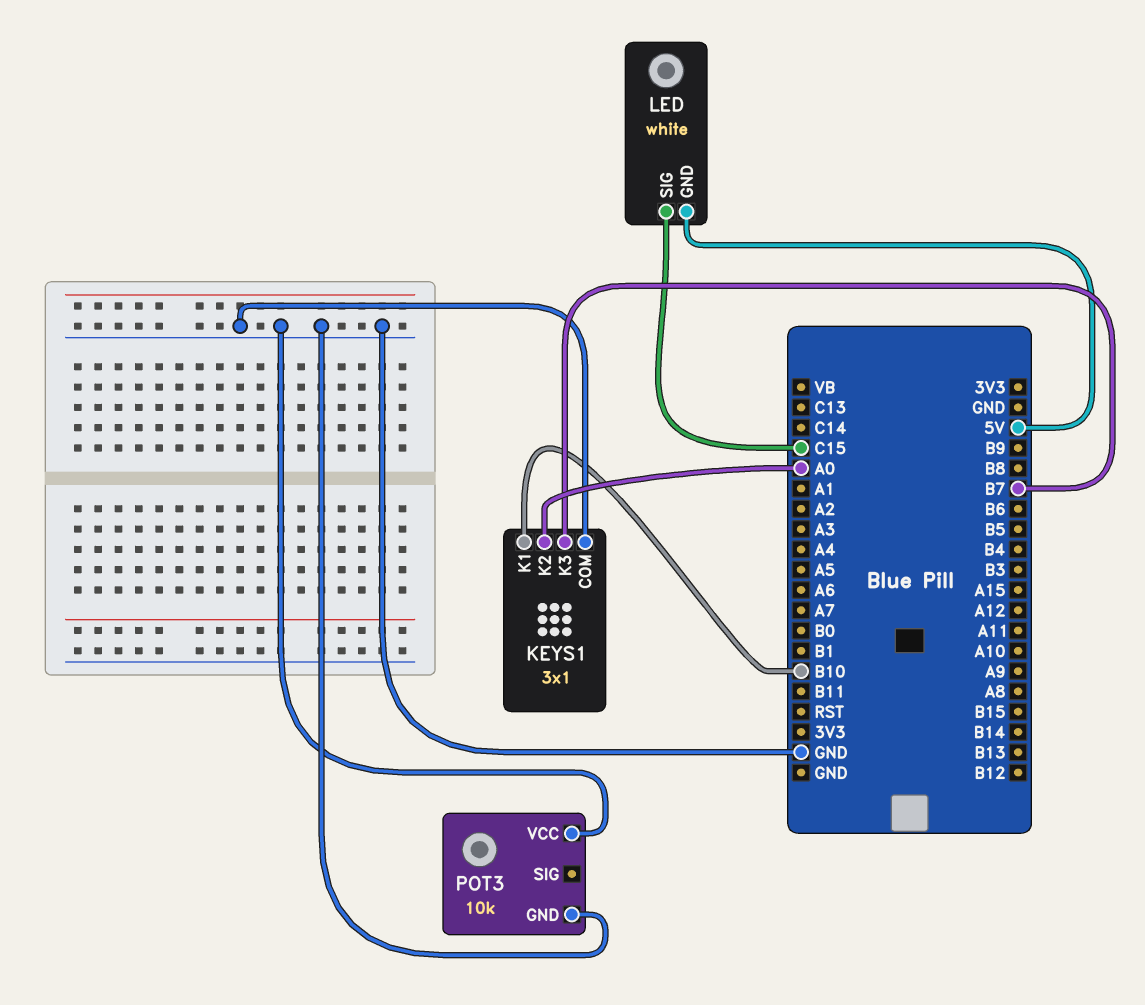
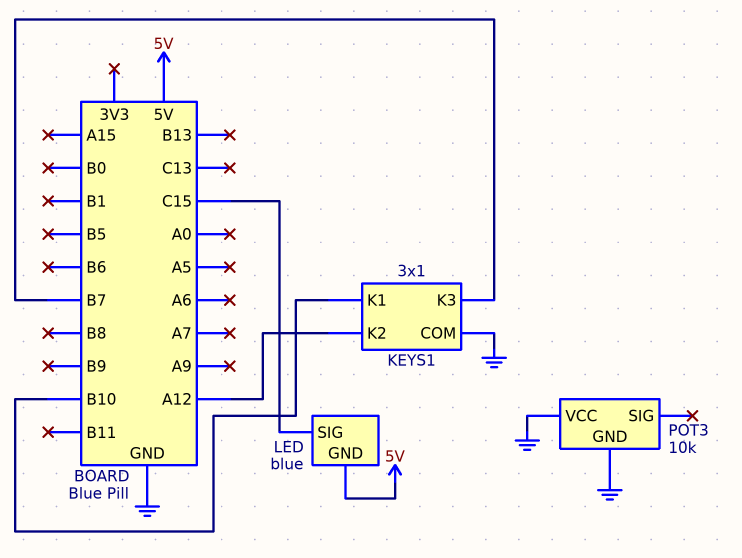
KEYS1 pin K2: A0 -> A12
LED: white -> blue

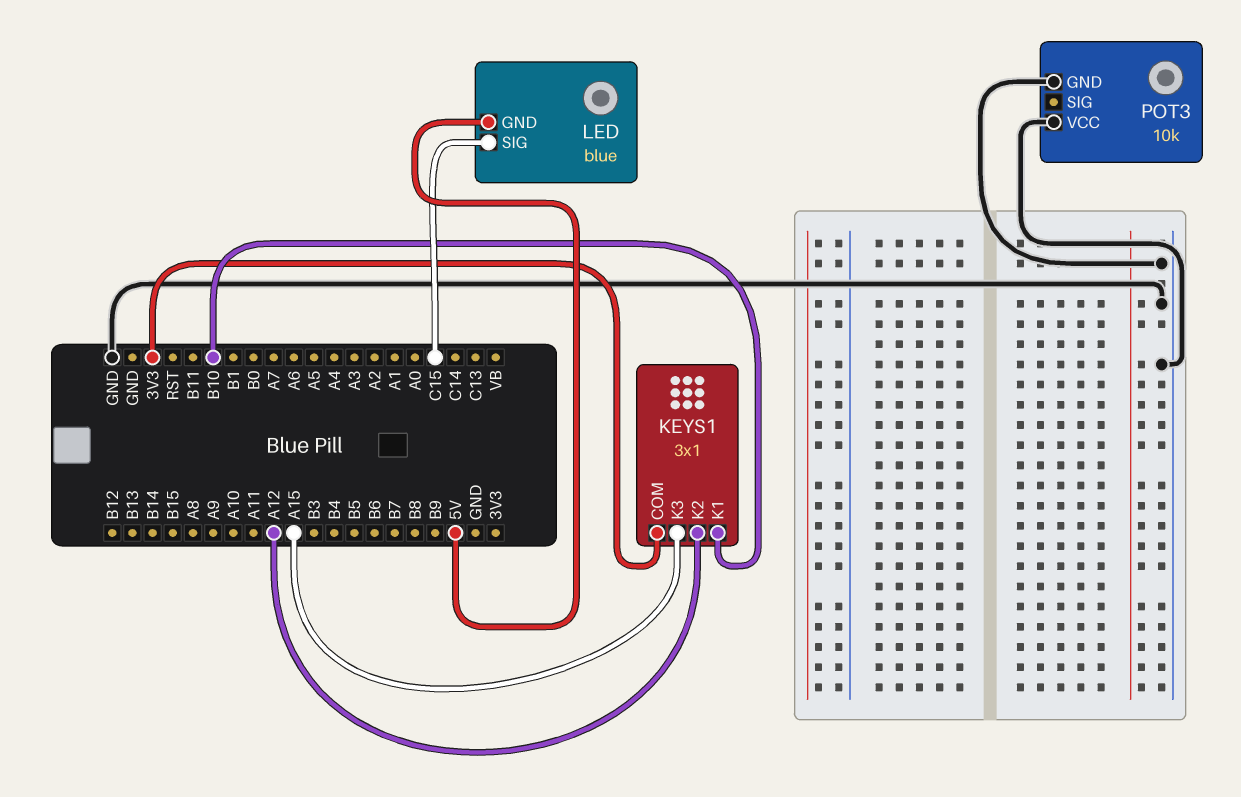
KEYS1 pin COM: GND -> 3V3
KEYS1 pin K3: B7 -> A15

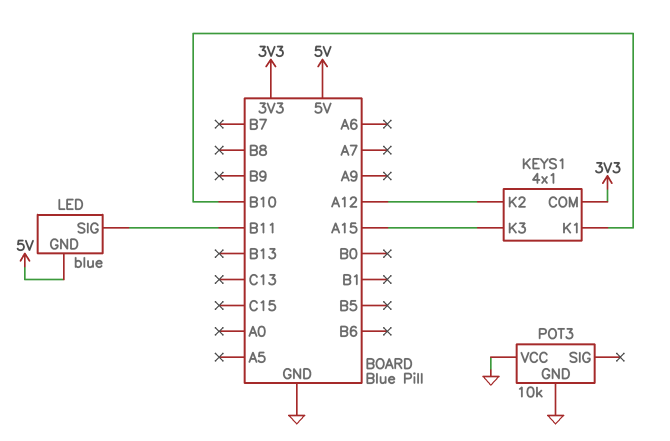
KEYS1: 3x1 -> 4x1
LED pin SIG: C15 -> B11

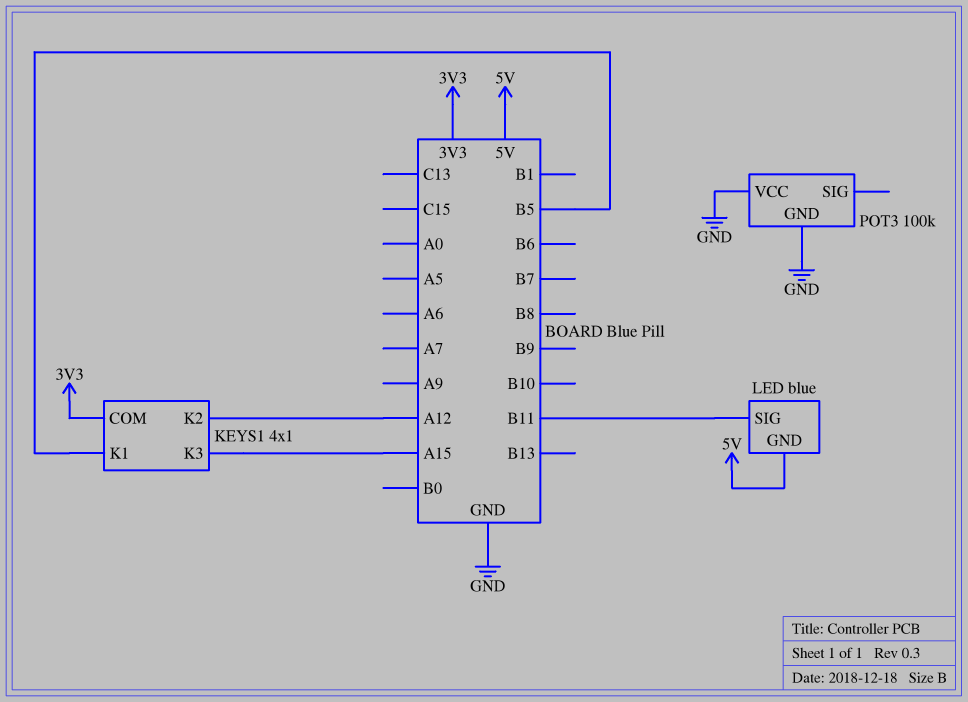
KEYS1 pin K1: B10 -> B5
POT3: 10k -> 100k

